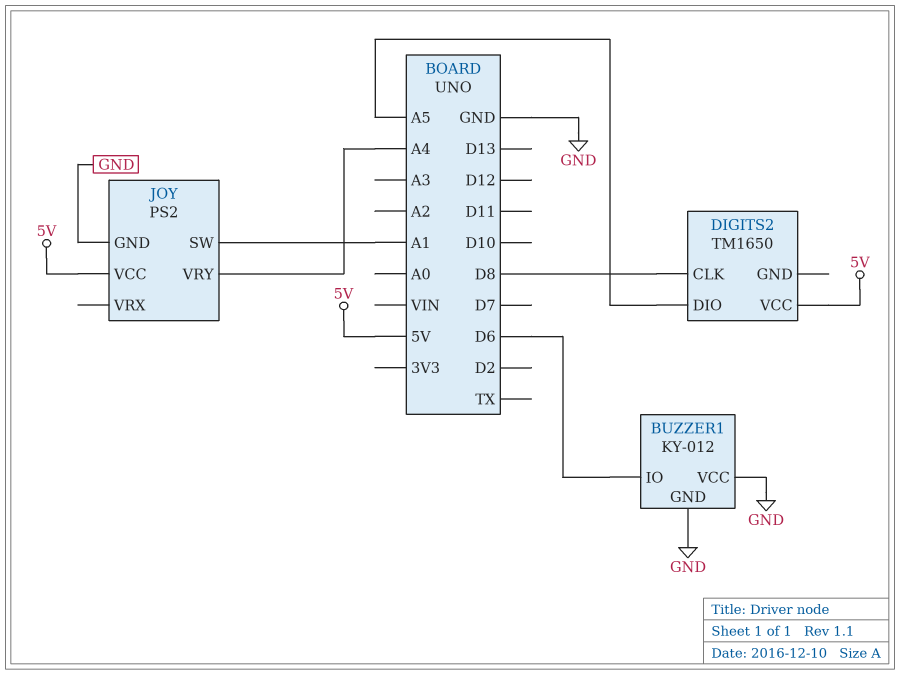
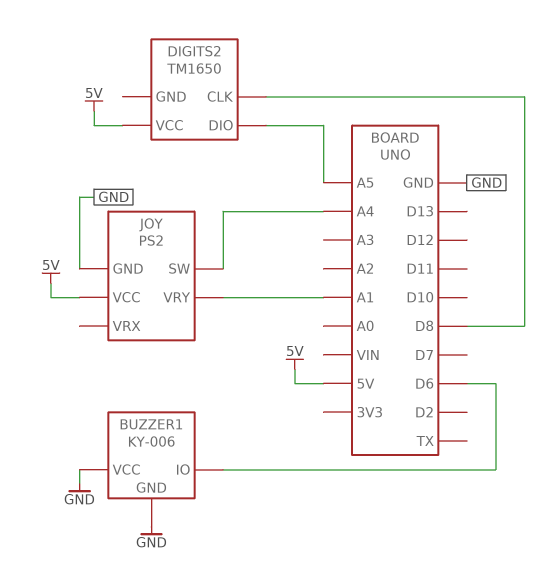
BUZZER1: KY-012 -> KY-006
JOY pin SW: A1 -> A4
JOY pin VRY: A4 -> A1

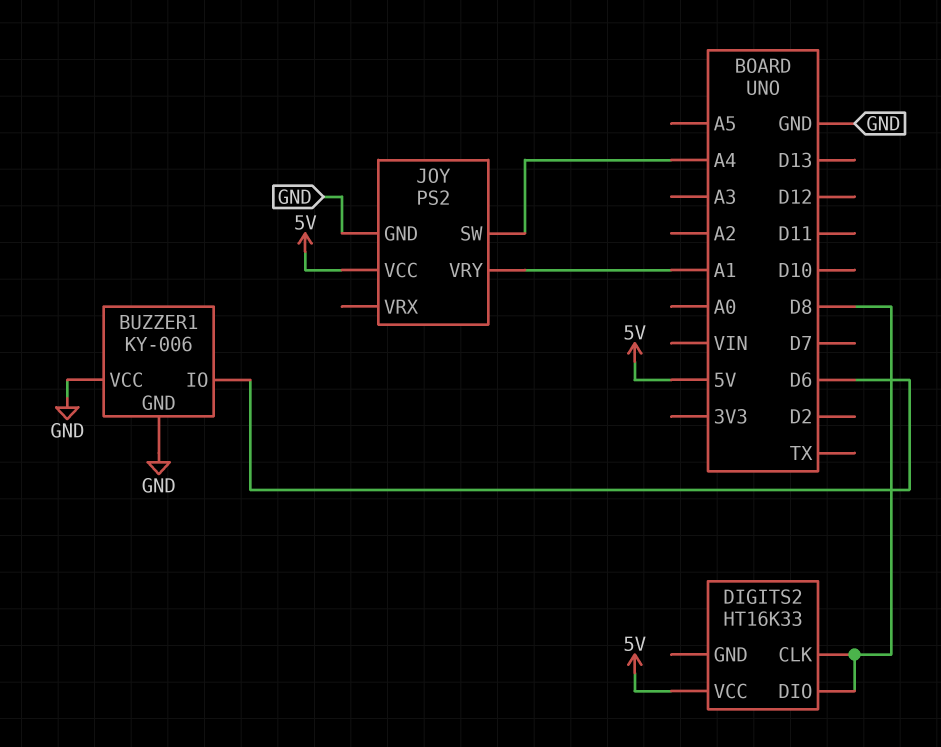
DIGITS2: TM1650 -> HT16K33
DIGITS2 pin DIO: A5 -> D8

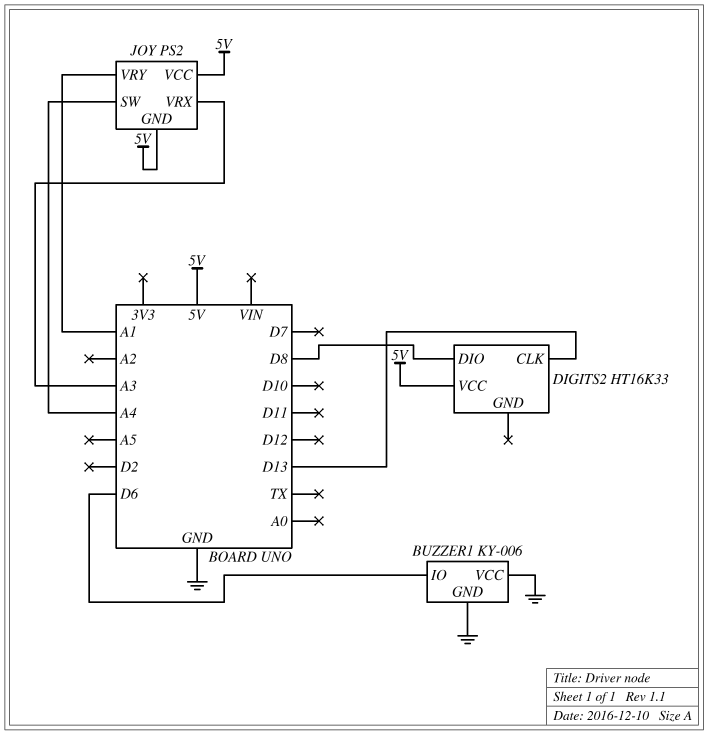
DIGITS2 pin CLK: D8 -> D13
JOY pin GND: GND -> 5V
JOY pin VRX: none -> A3

